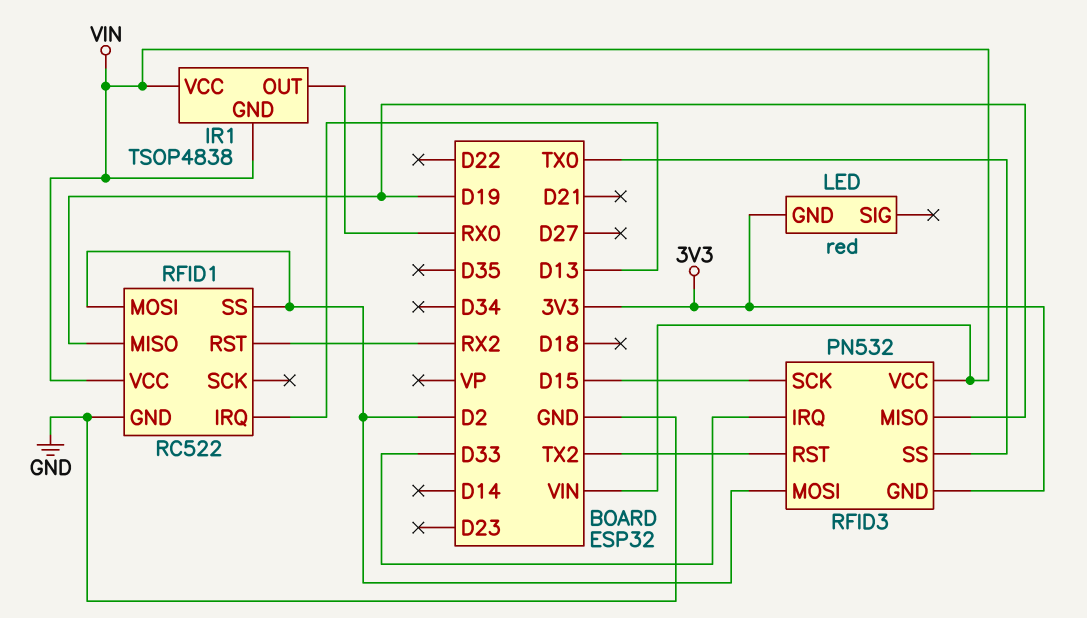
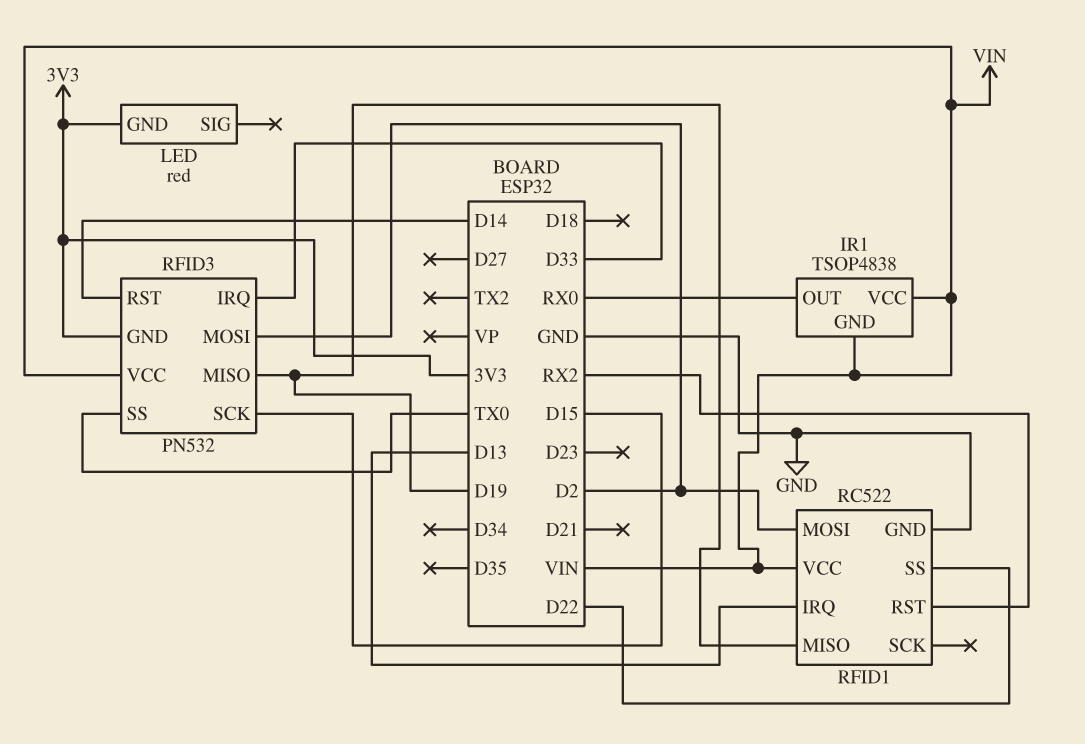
RFID1 pin SS: D2 -> D22
RFID3 pin RST: TX2 -> D14

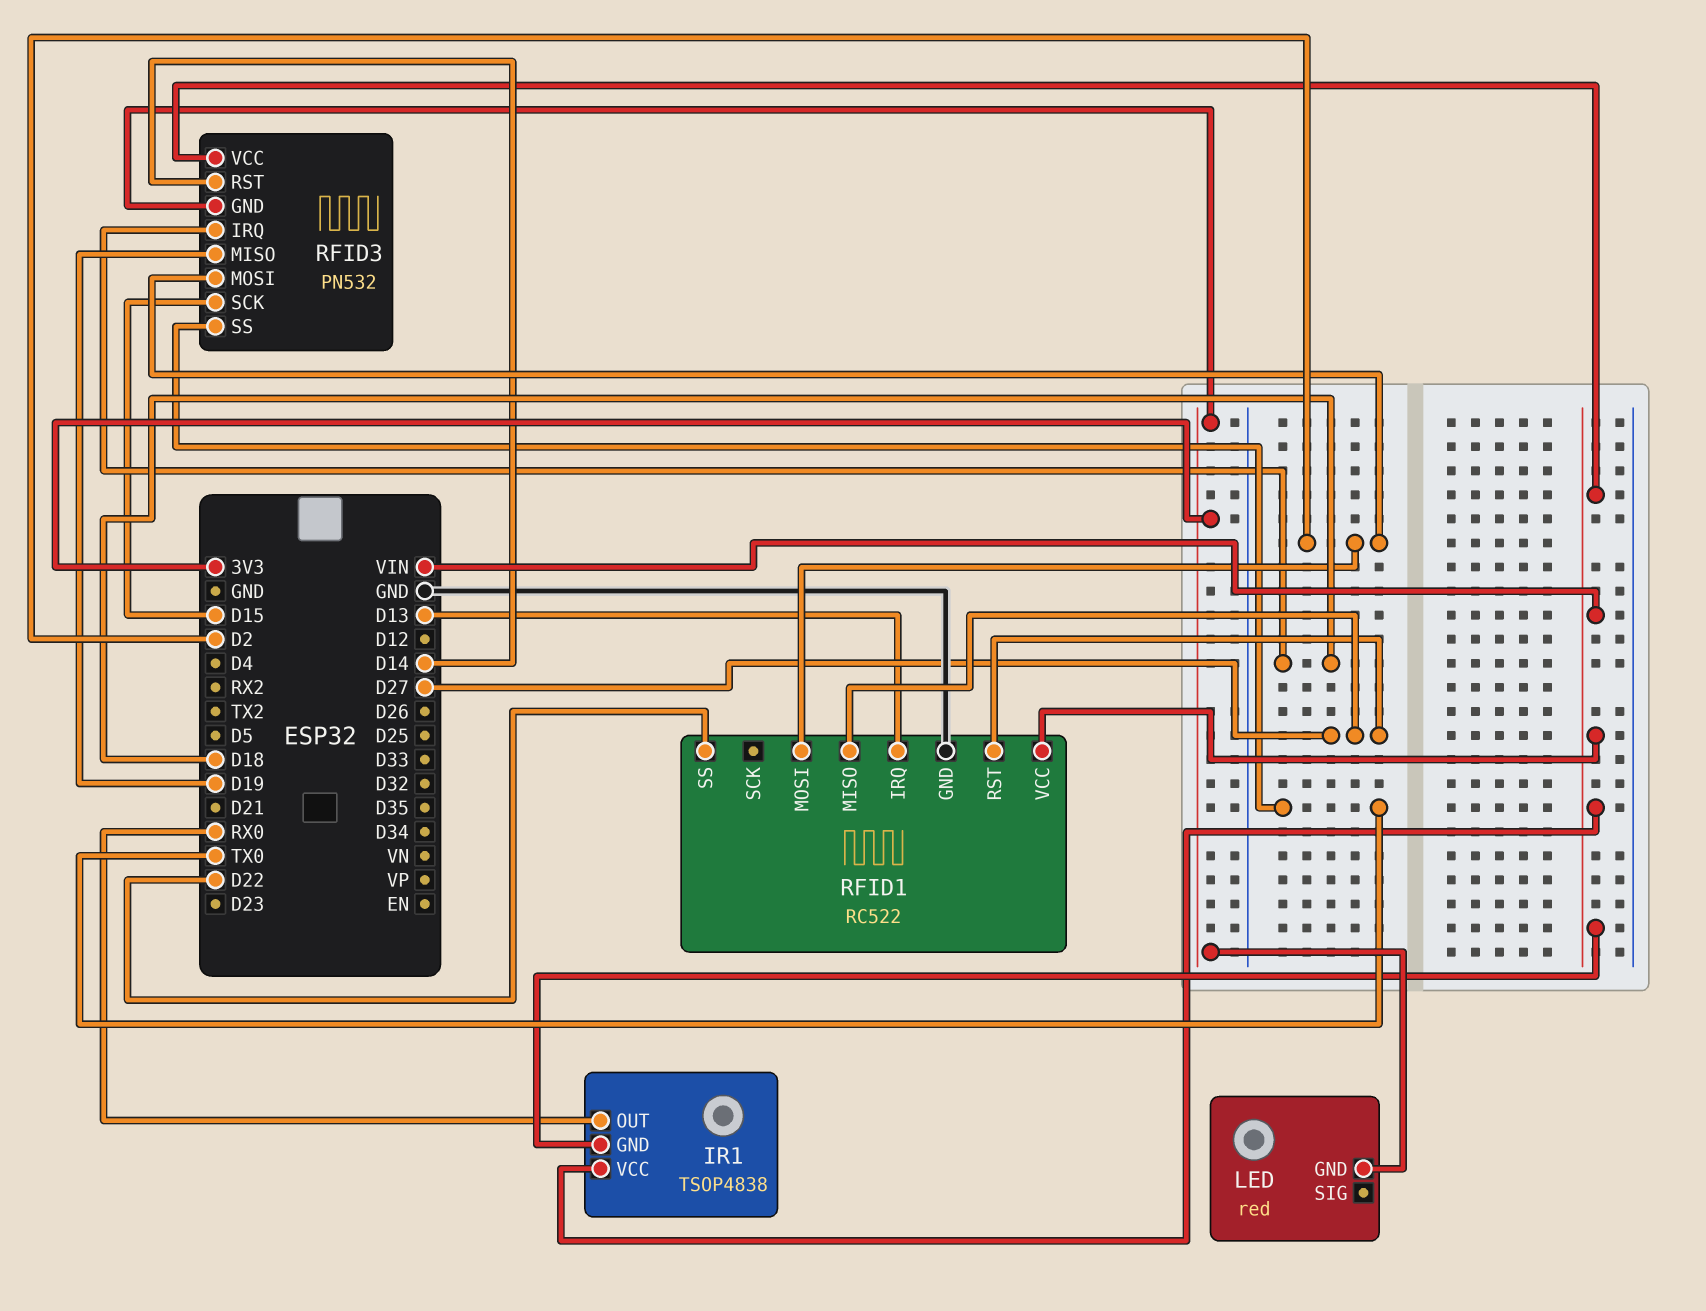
RFID1 pin MISO: D19 -> D27
RFID1 pin RST: RX2 -> D27
RFID3 pin IRQ: D33 -> D18

